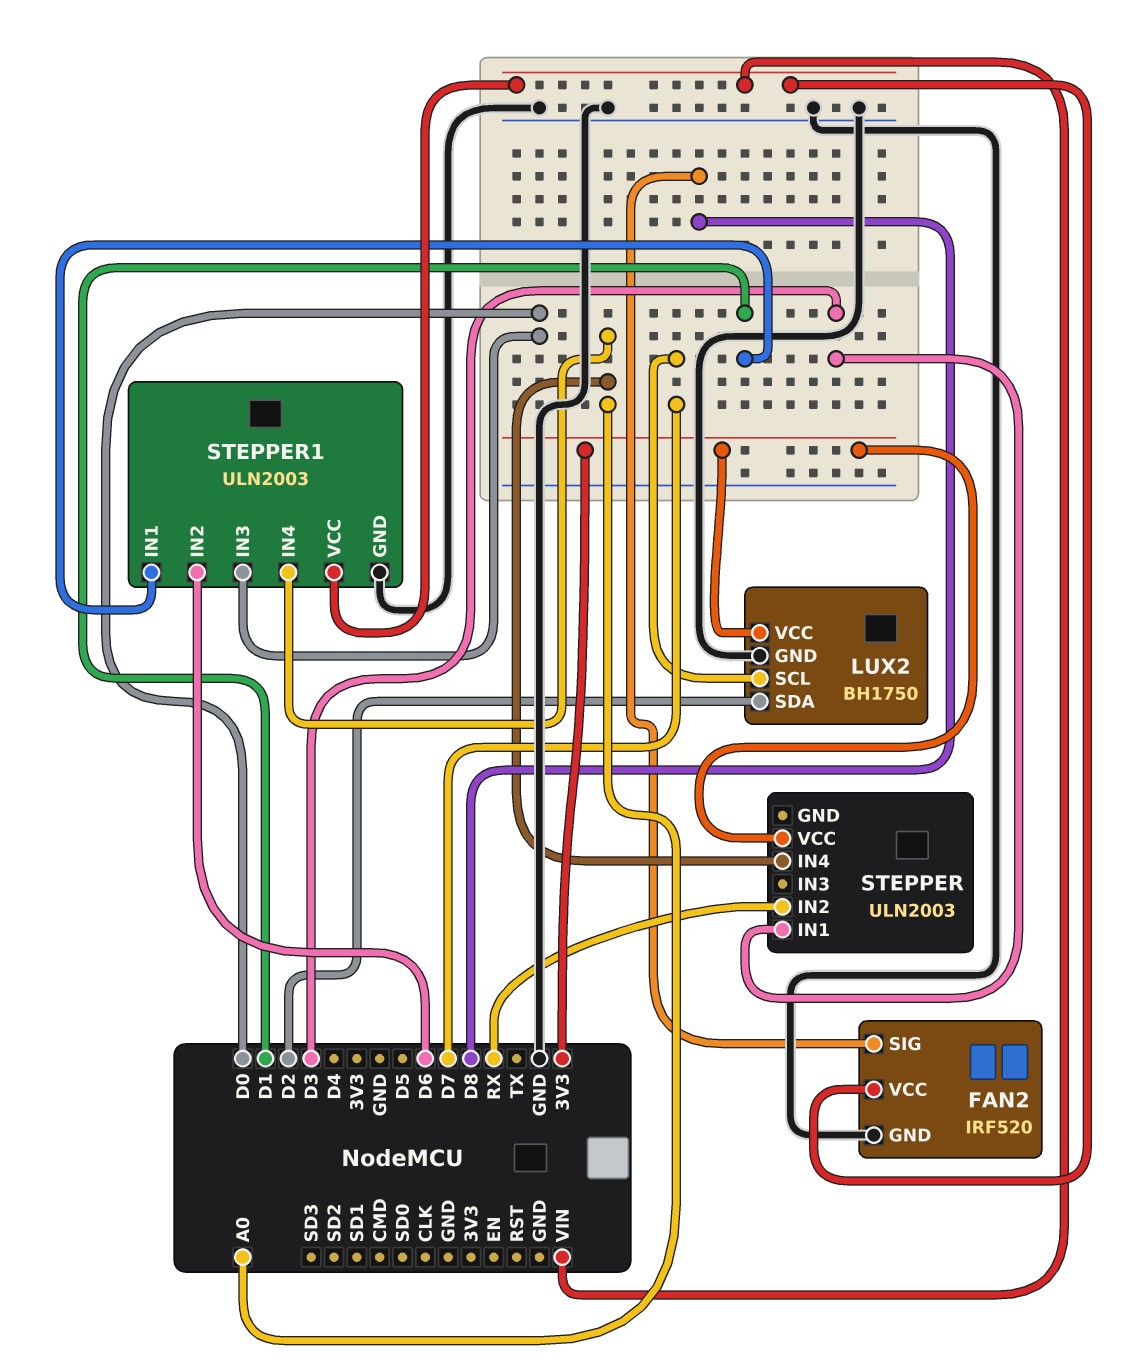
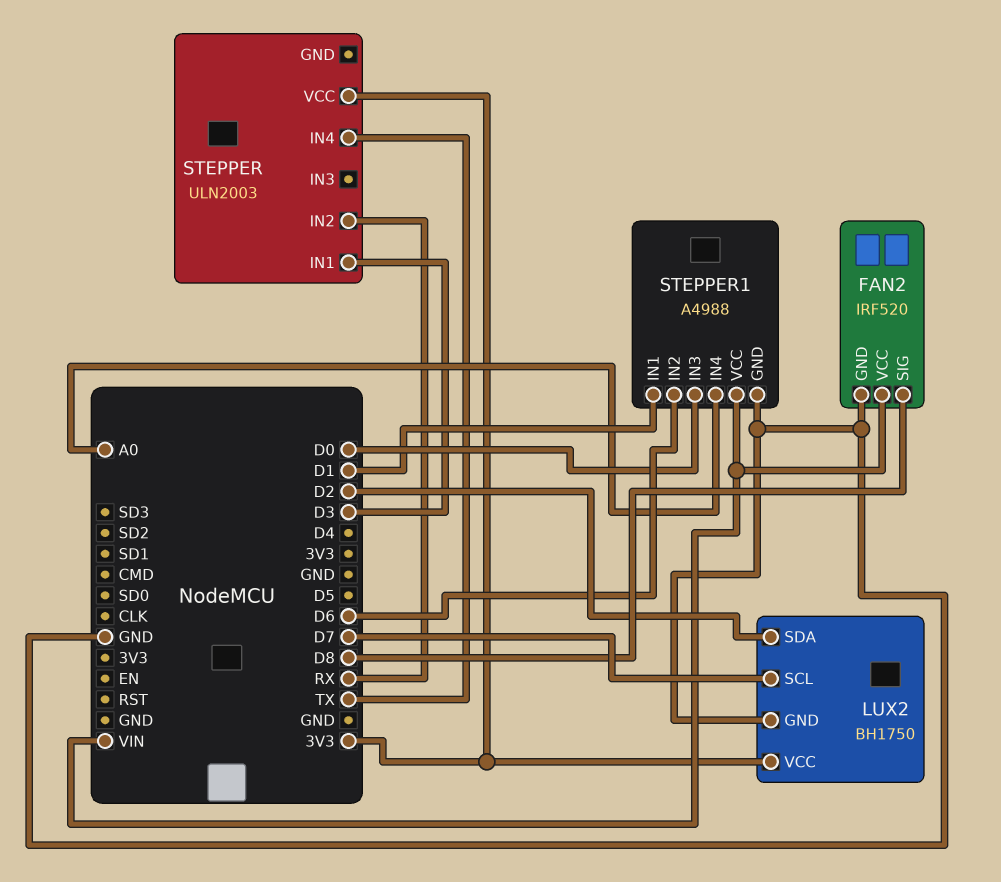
STEPPER pin IN4: A0 -> TX
STEPPER1: ULN2003 -> A4988

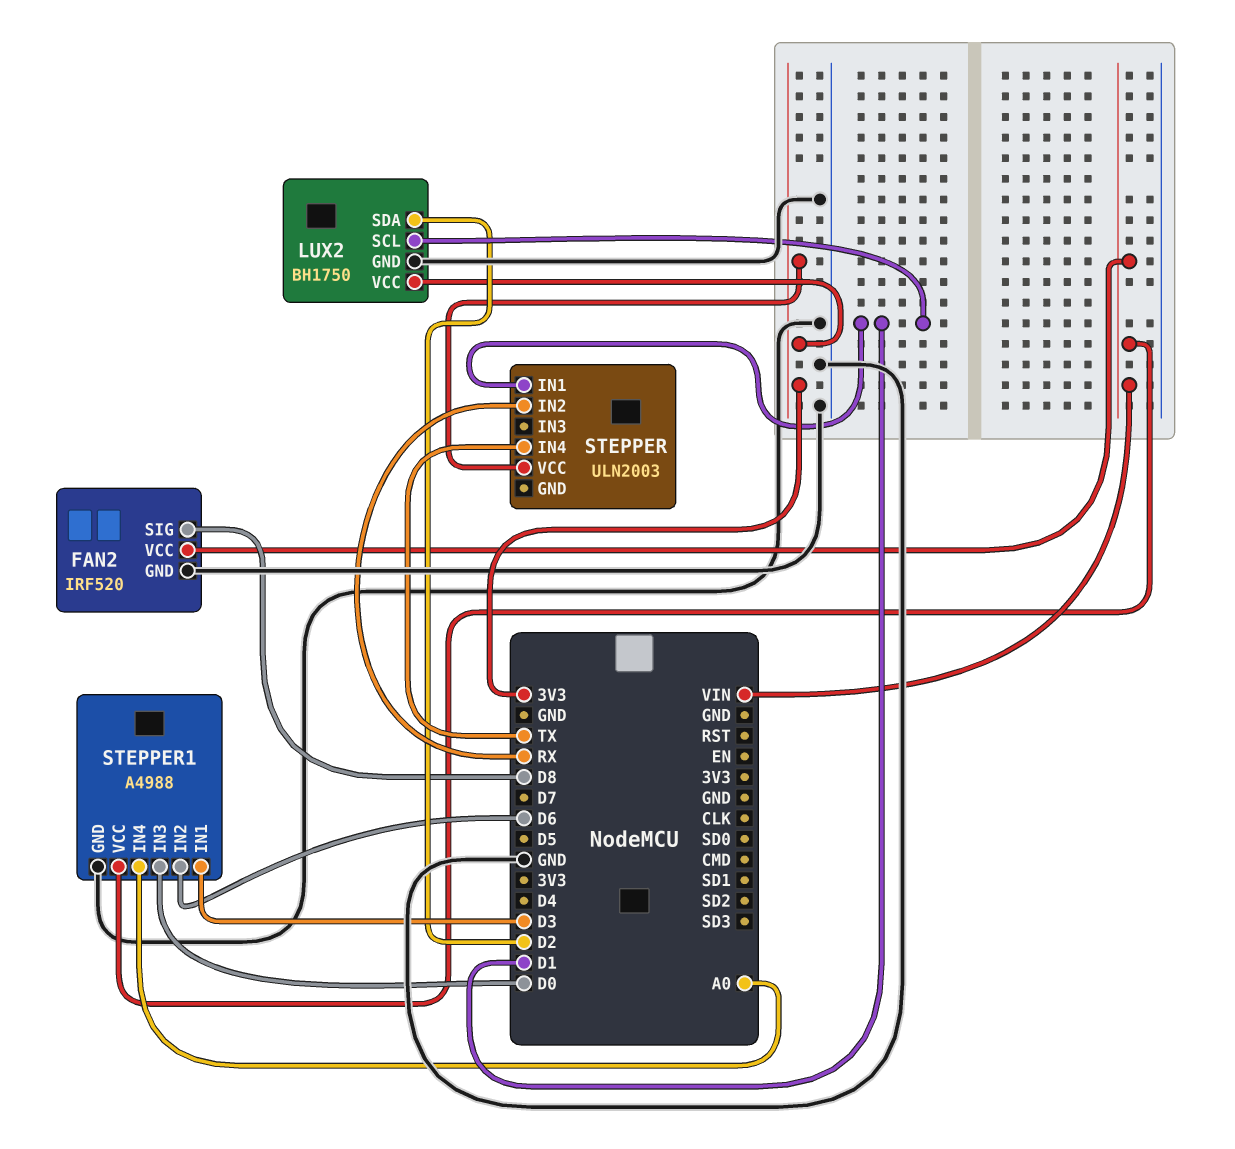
LUX2 pin SCL: D7 -> D1
STEPPER pin IN1: D3 -> D1
STEPPER1 pin IN1: D1 -> D3

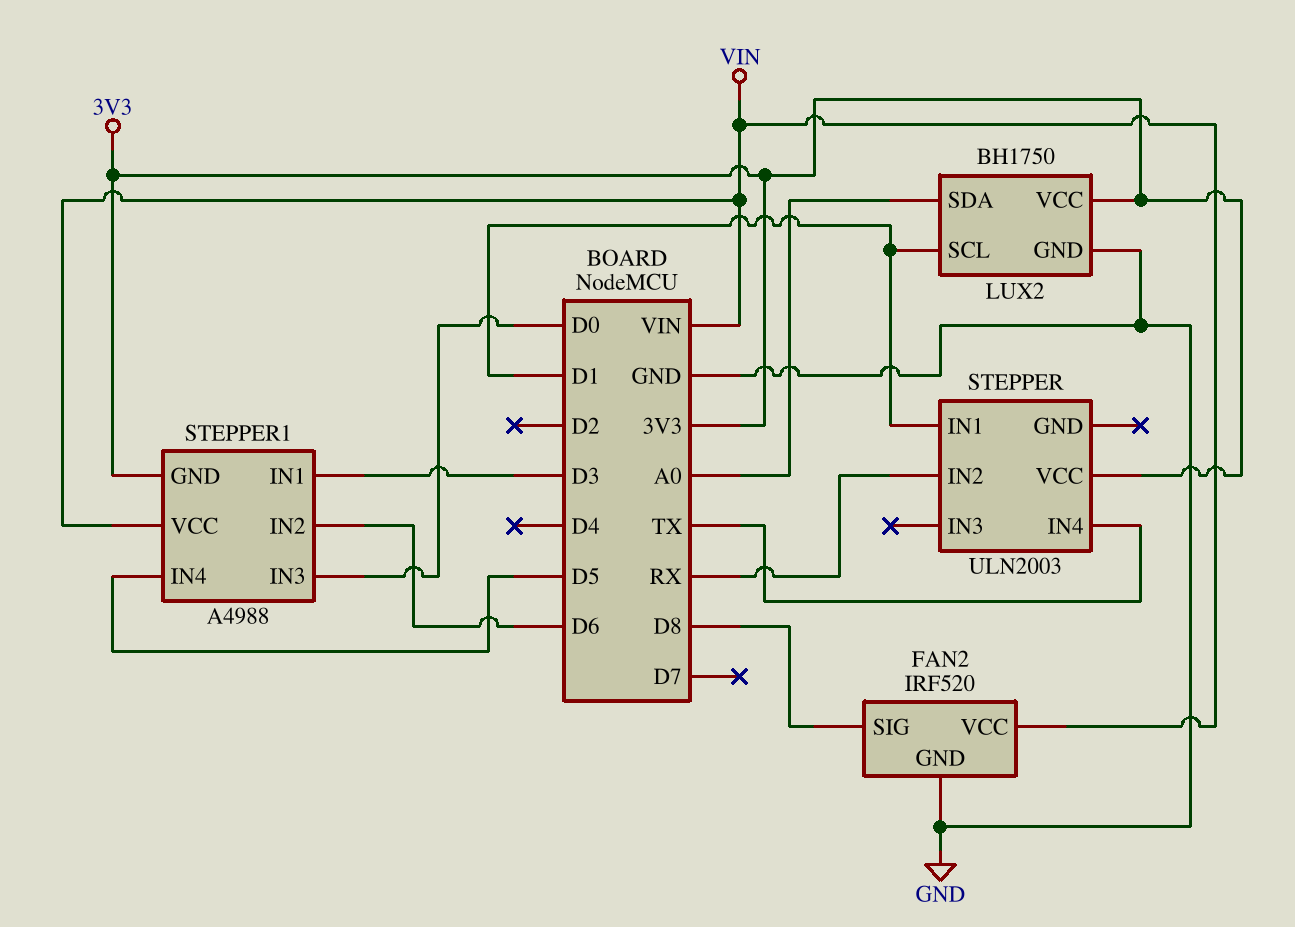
LUX2 pin SDA: D2 -> A0
STEPPER1 pin GND: GND -> 3V3
STEPPER1 pin IN4: A0 -> D5

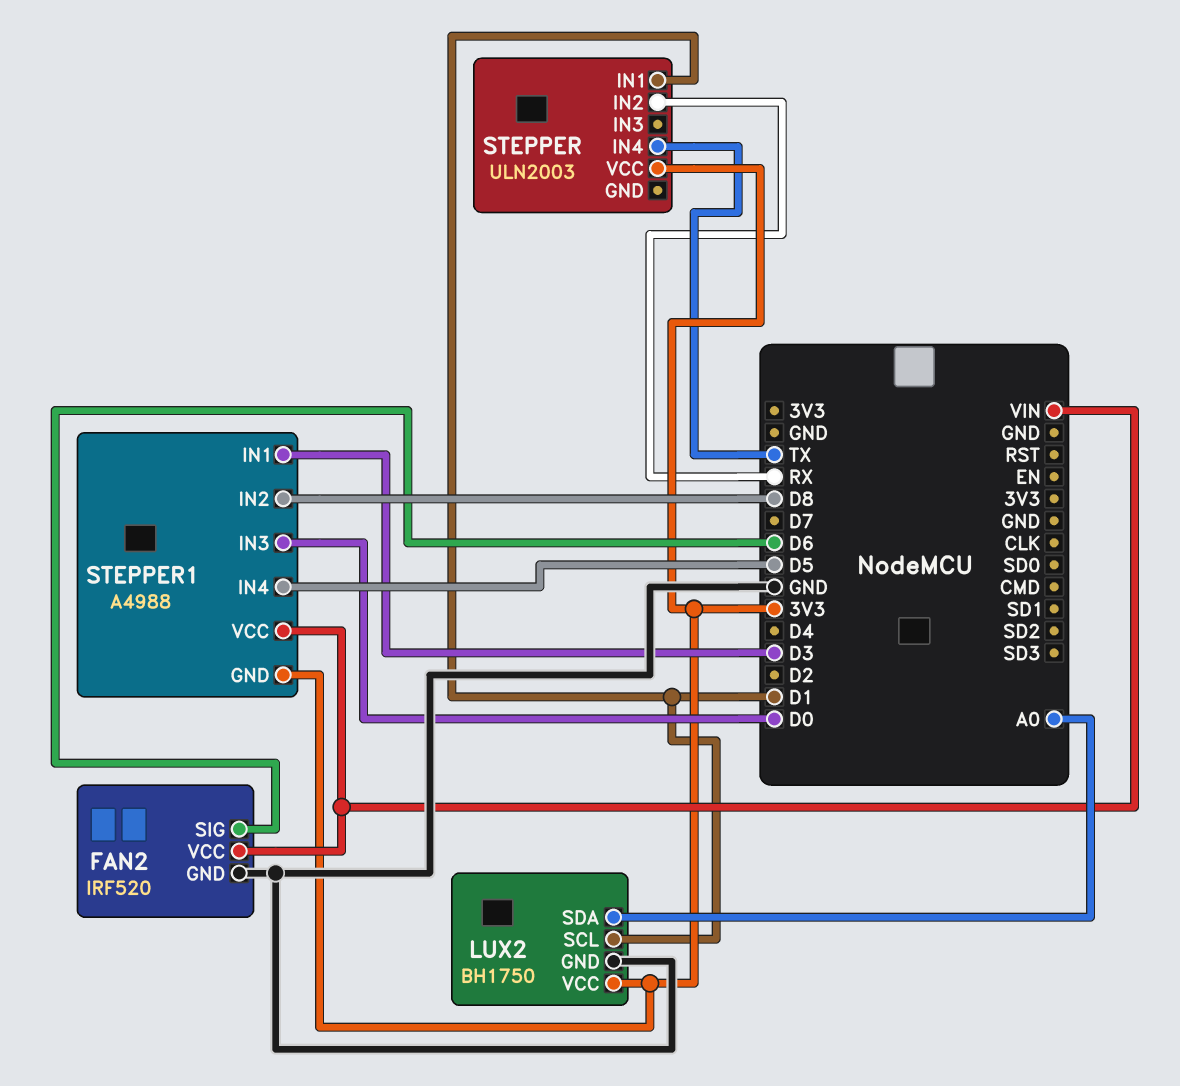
FAN2 pin SIG: D8 -> D6
STEPPER1 pin IN2: D6 -> D8

